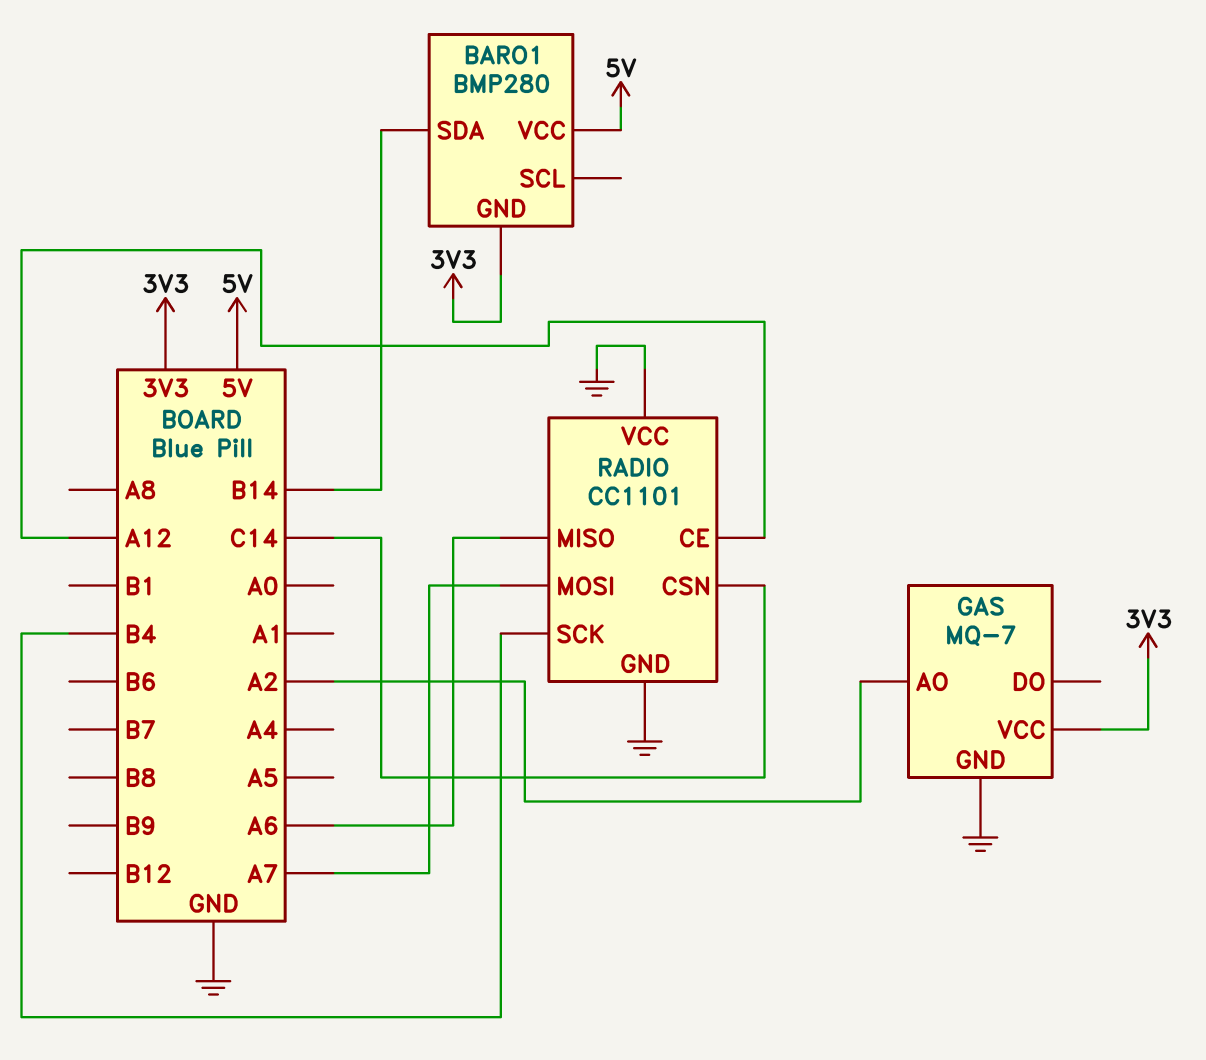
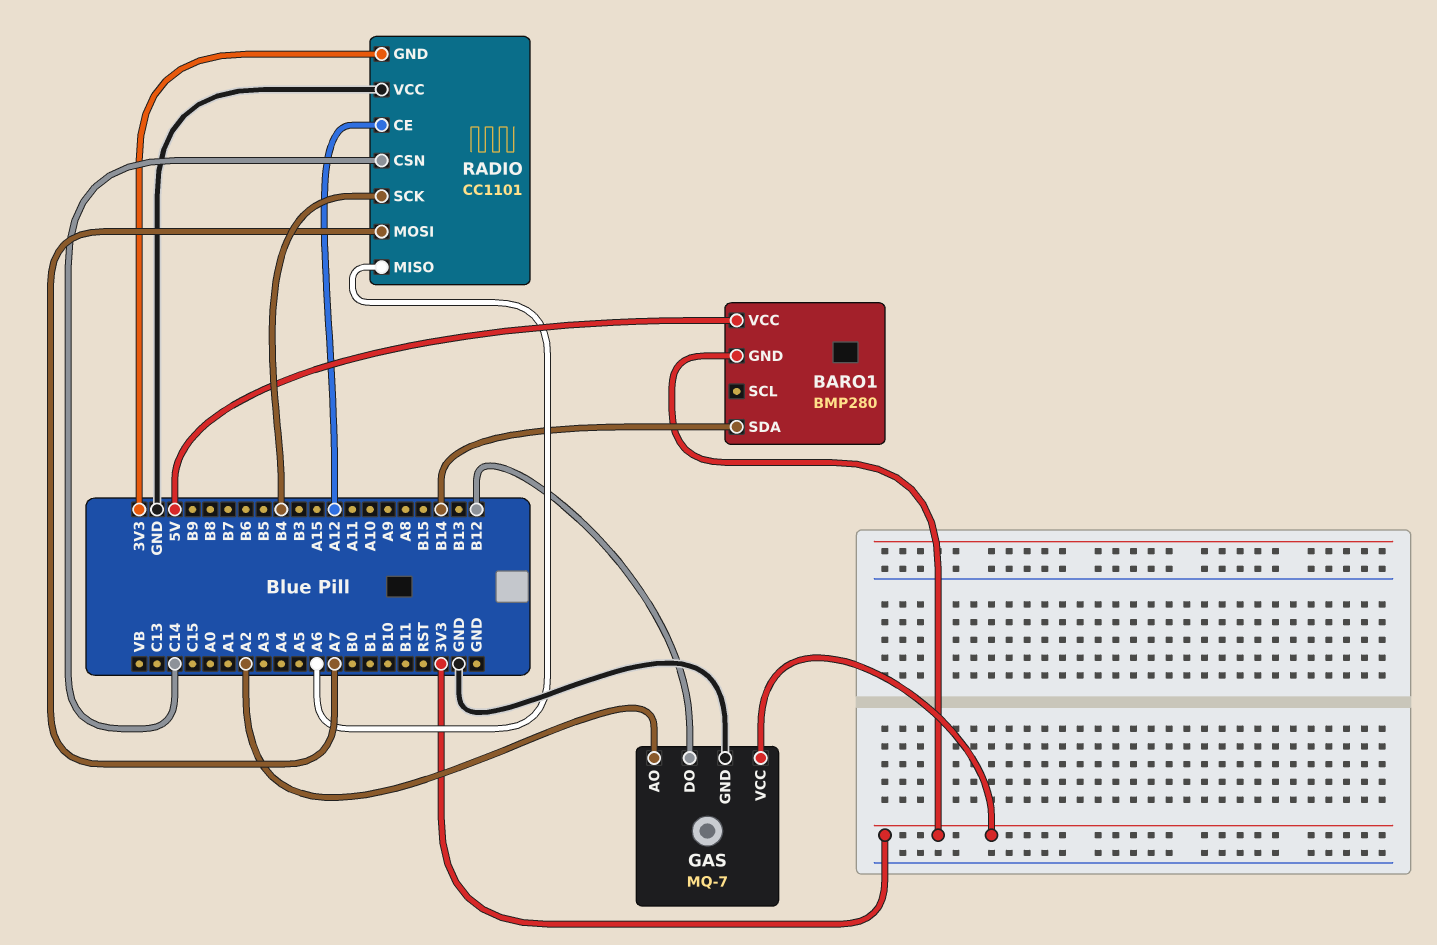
GAS pin DO: none -> B12
RADIO pin GND: GND -> 3V3

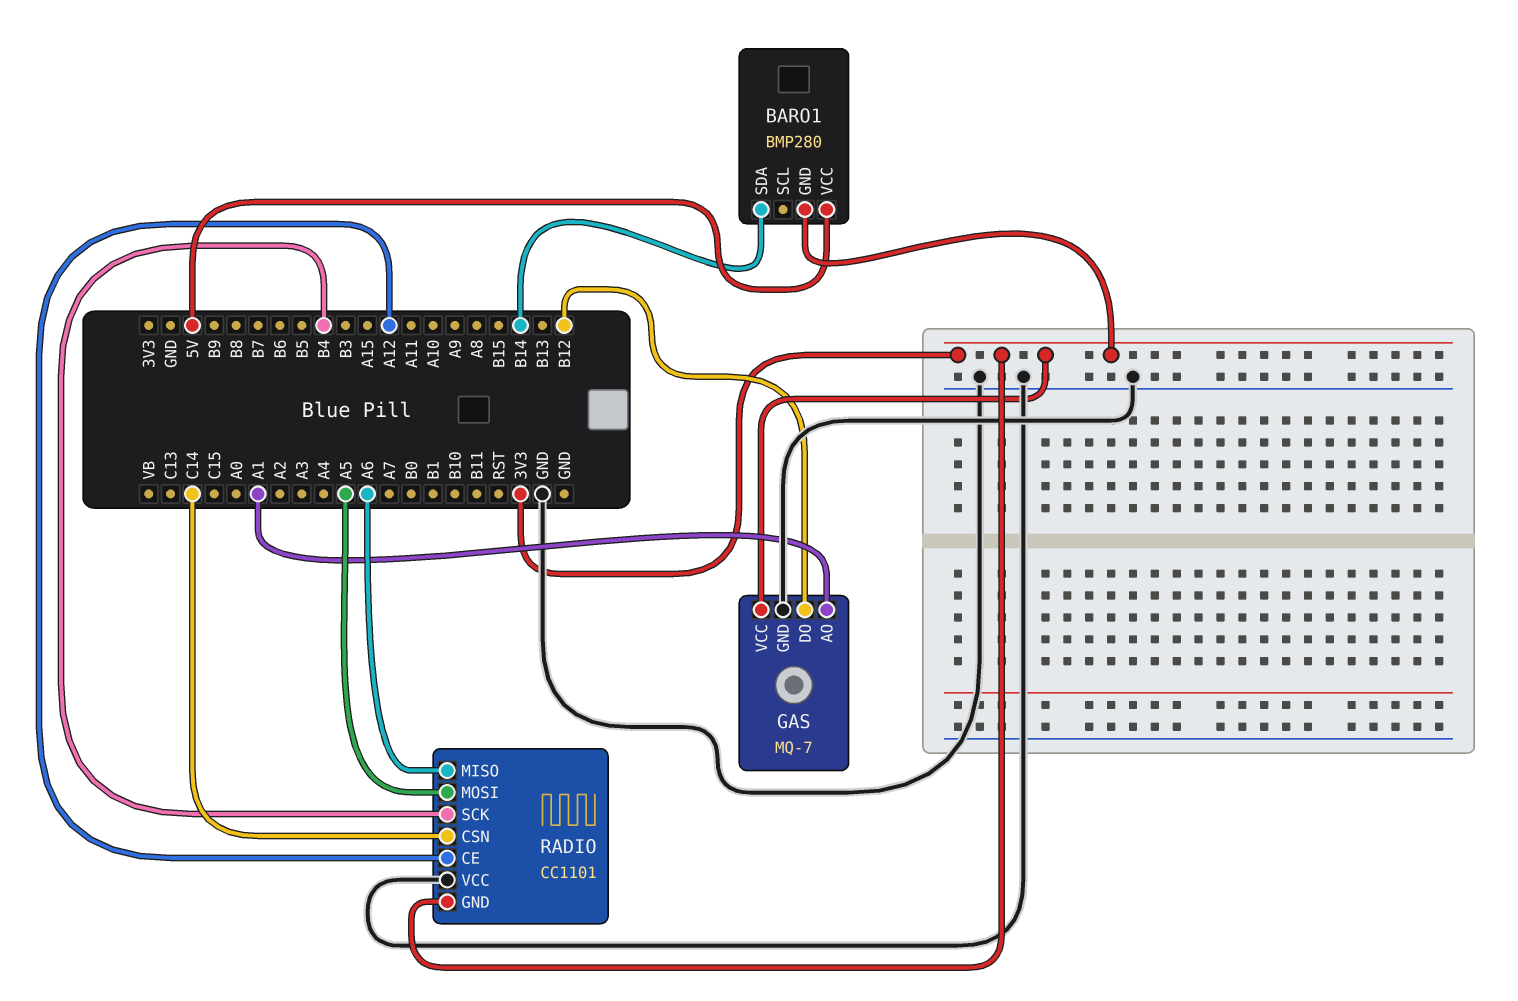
GAS pin AO: A2 -> A1
RADIO pin MOSI: A7 -> A5

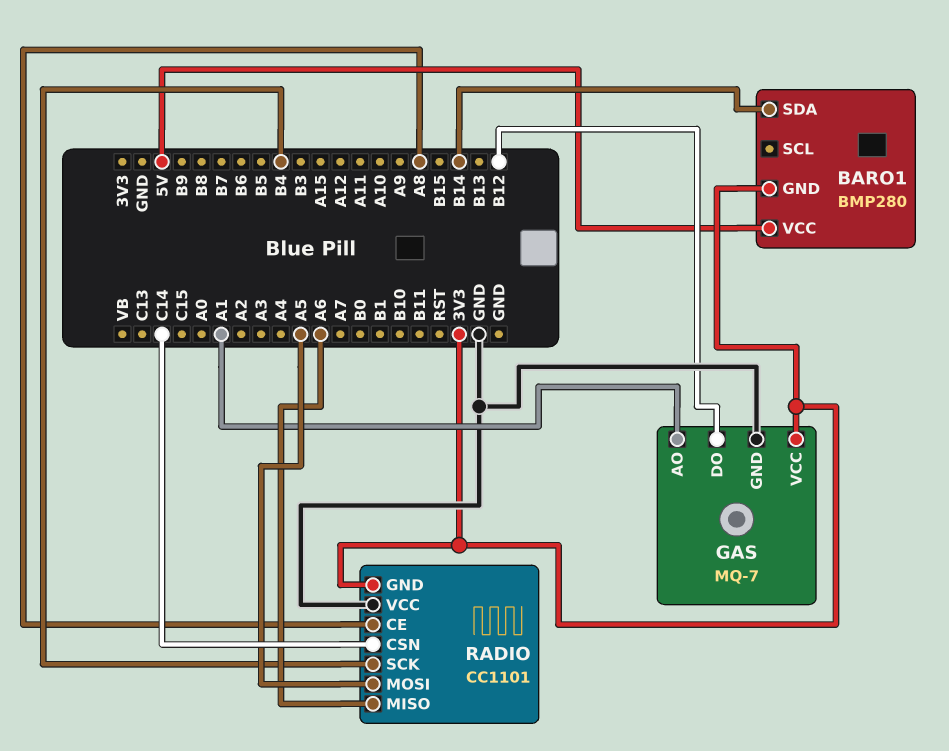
RADIO pin CE: A12 -> A8

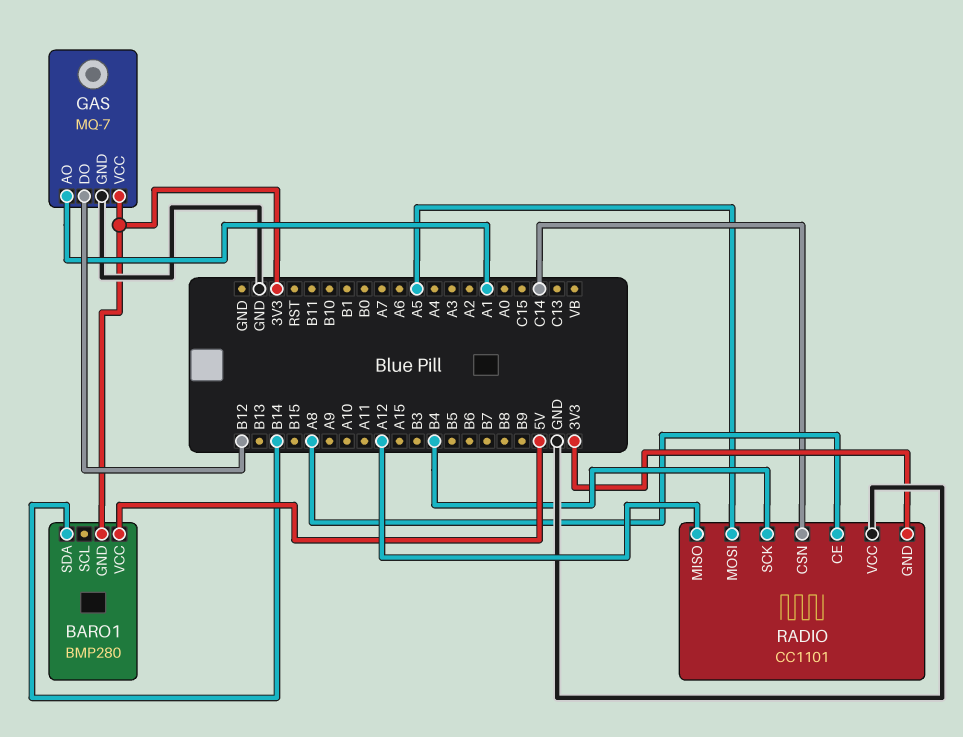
RADIO pin MISO: A6 -> A12

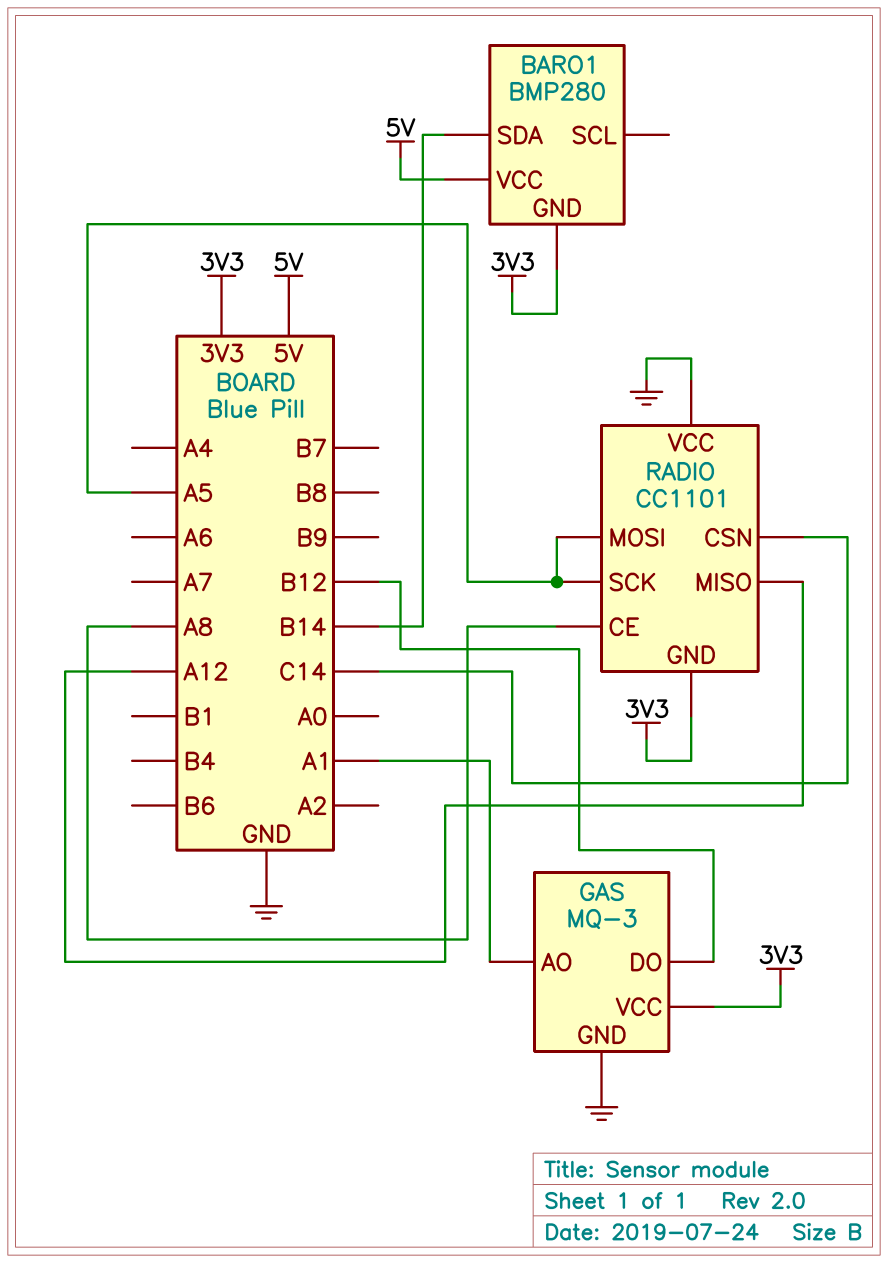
GAS: MQ-7 -> MQ-3
RADIO pin SCK: B4 -> A5

